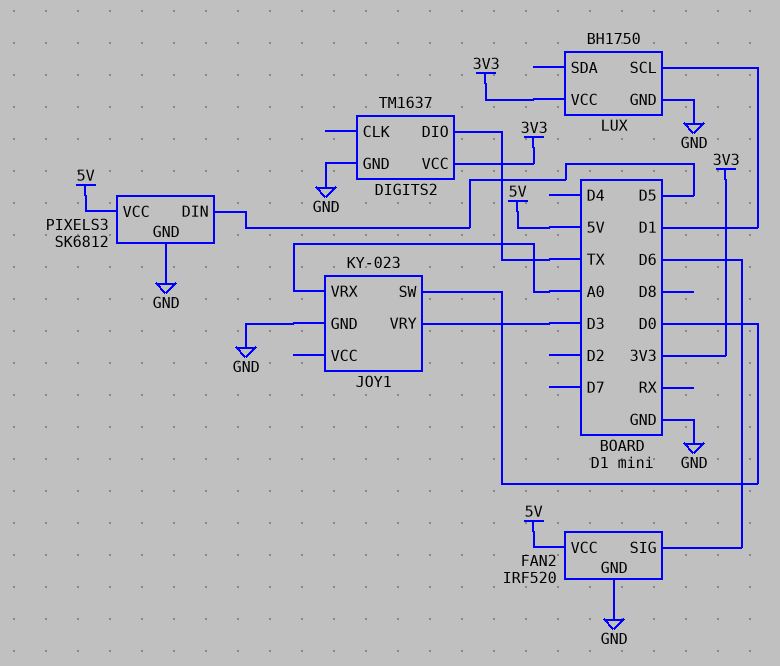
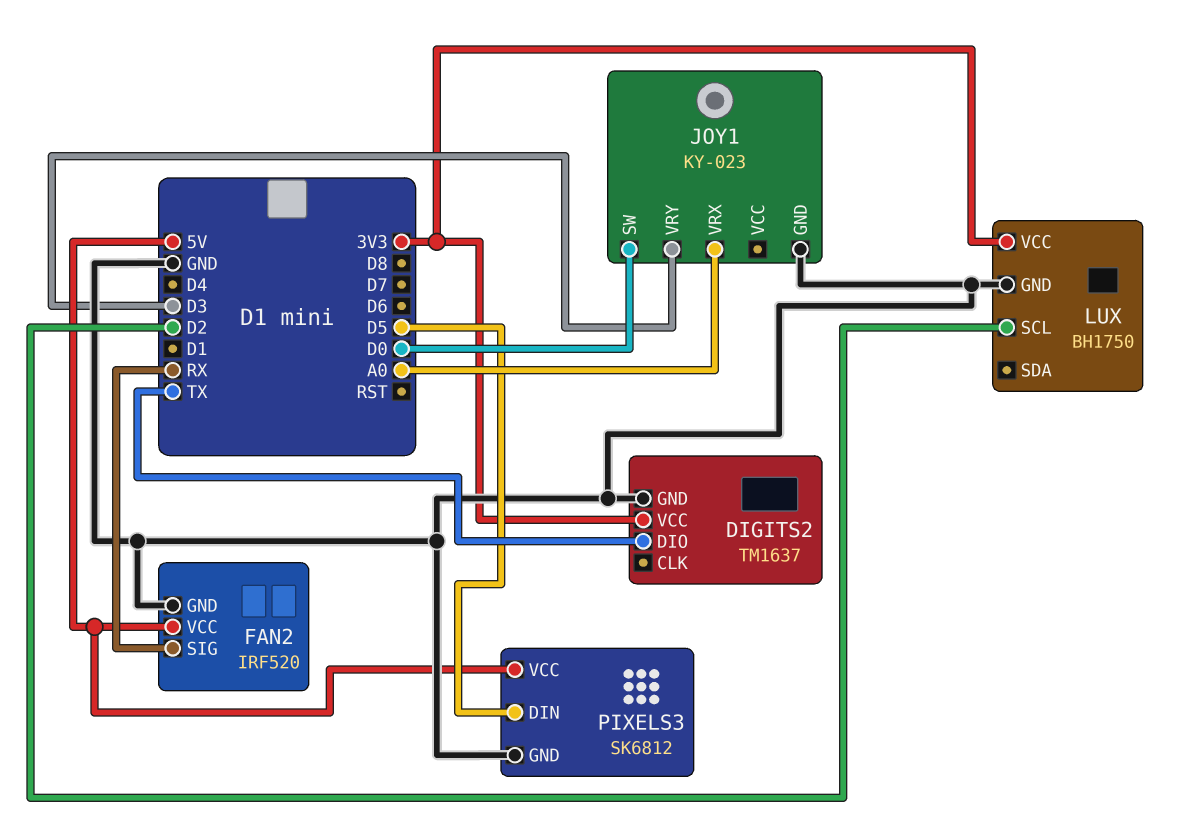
FAN2 pin SIG: D6 -> RX
LUX pin SCL: D1 -> D2

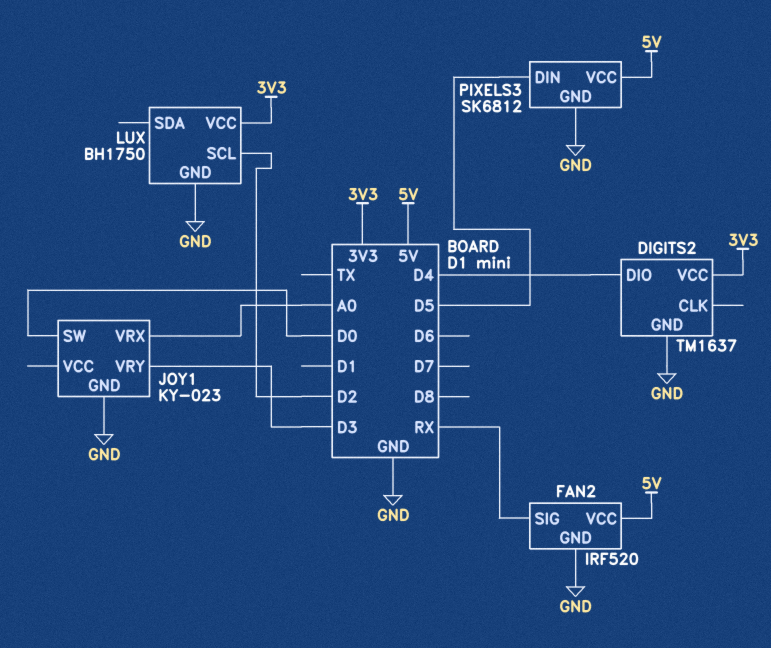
DIGITS2 pin DIO: TX -> D4

